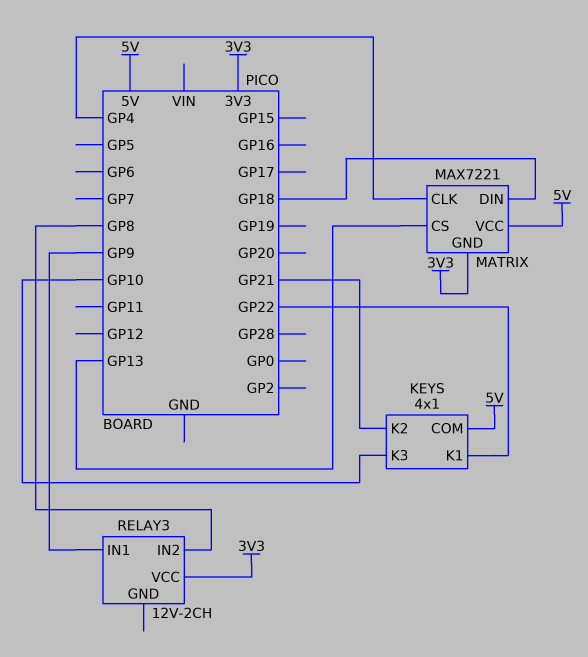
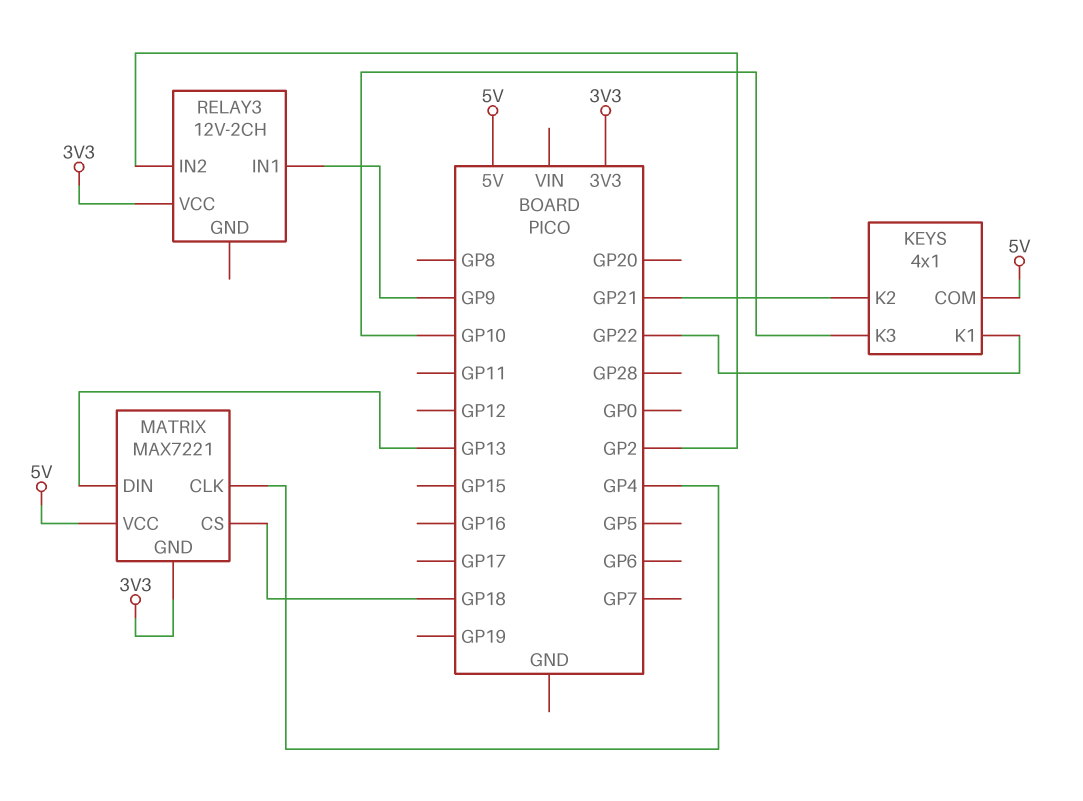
MATRIX pin CS: GP13 -> GP18
MATRIX pin DIN: GP18 -> GP13
RELAY3 pin IN2: GP8 -> GP2

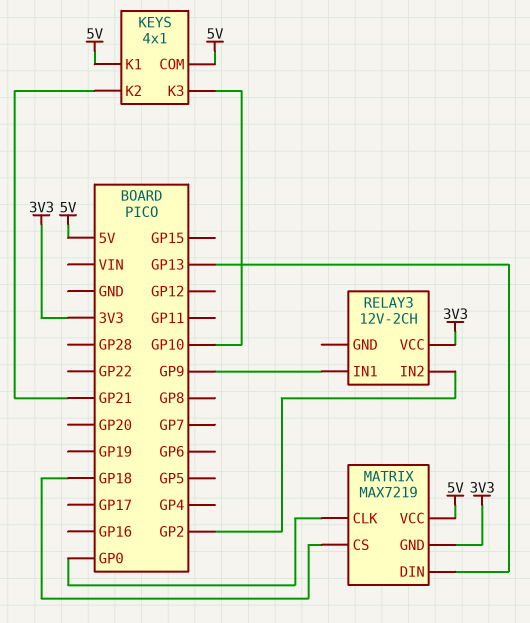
KEYS pin K1: GP22 -> 5V
MATRIX: MAX7221 -> MAX7219
MATRIX pin CLK: GP4 -> GP0

